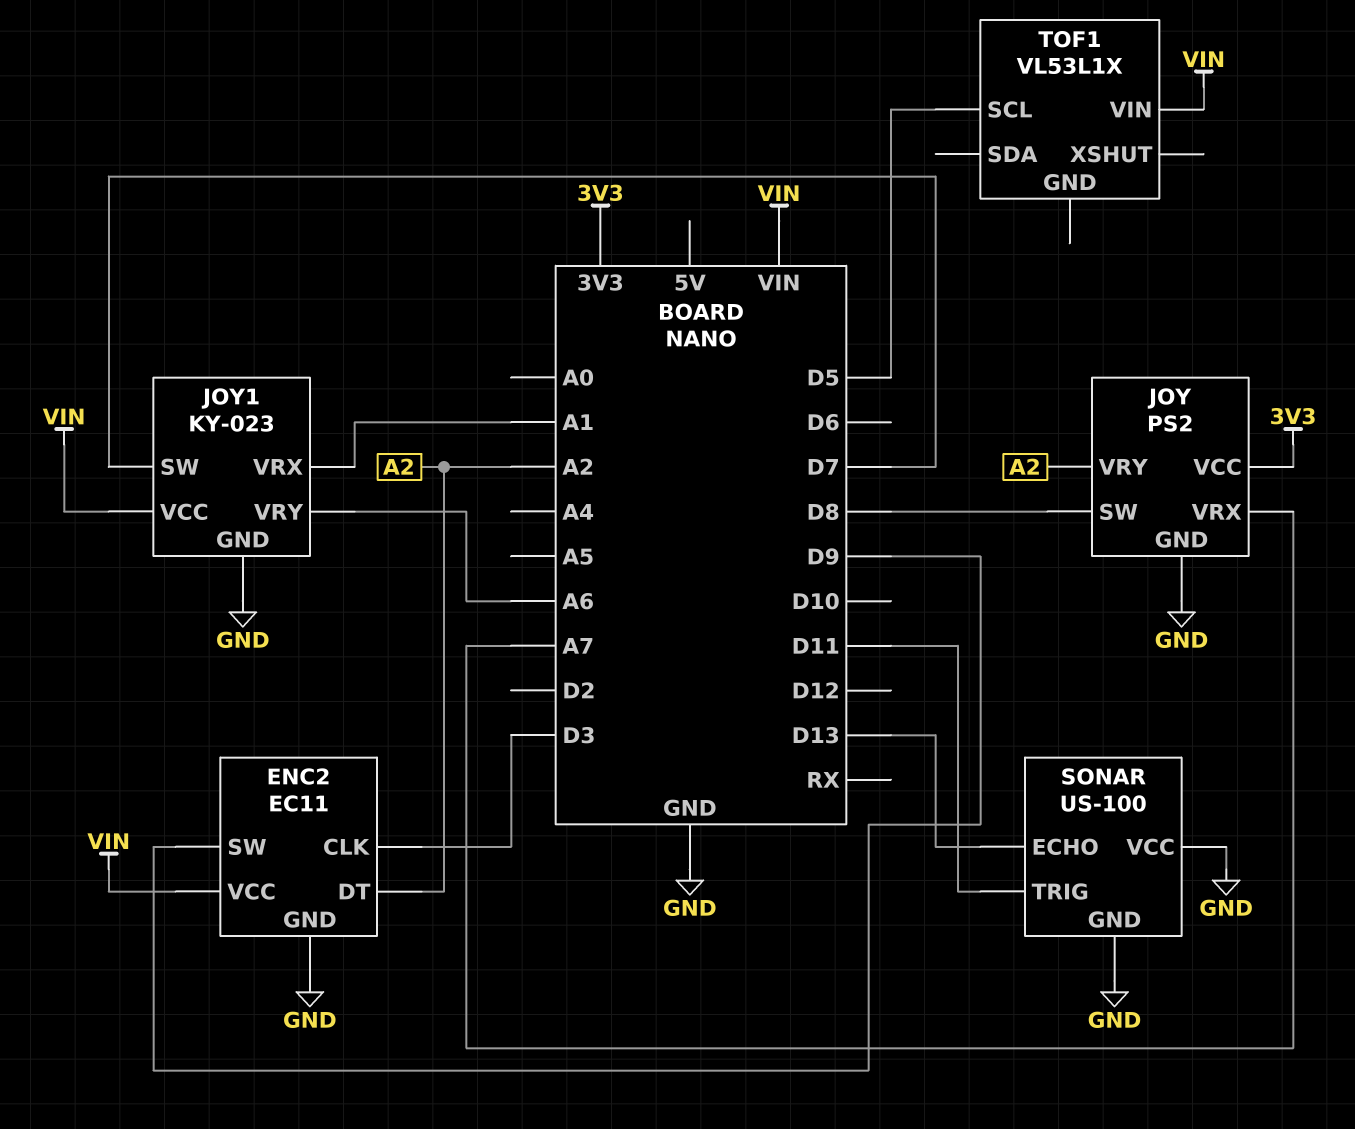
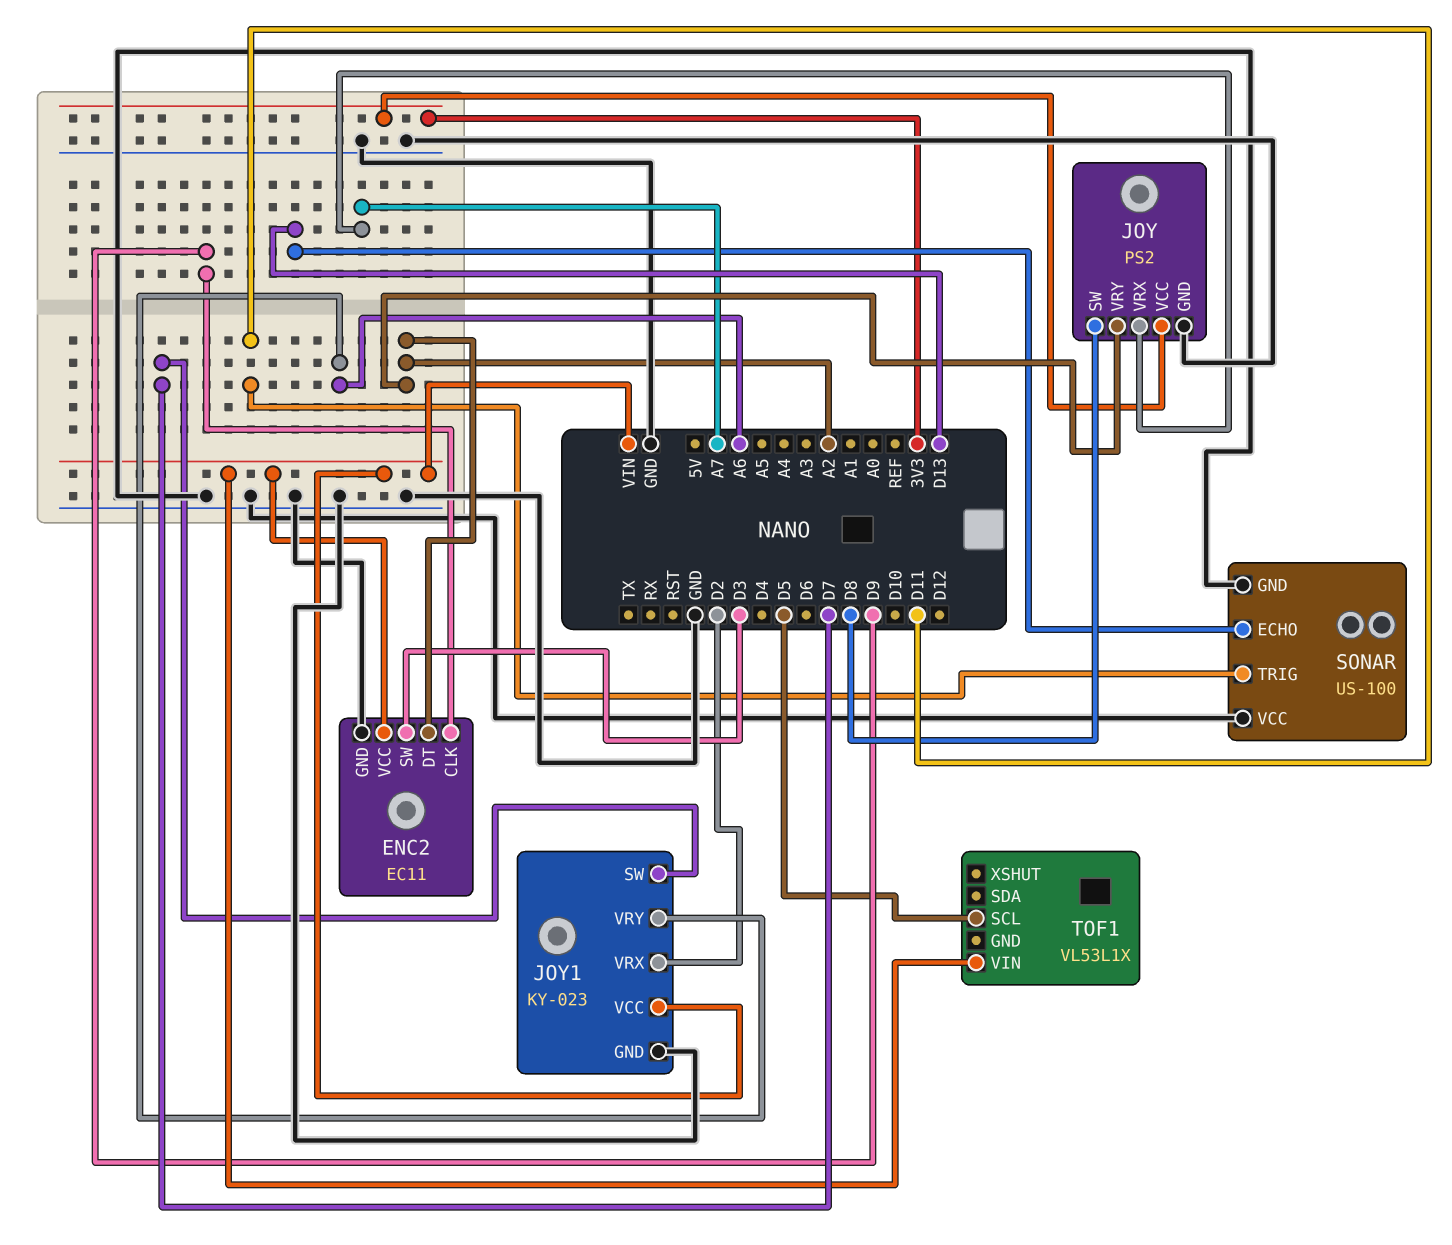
ENC2 pin CLK: D3 -> D9
ENC2 pin SW: D9 -> D3
JOY1 pin VRX: A1 -> D2

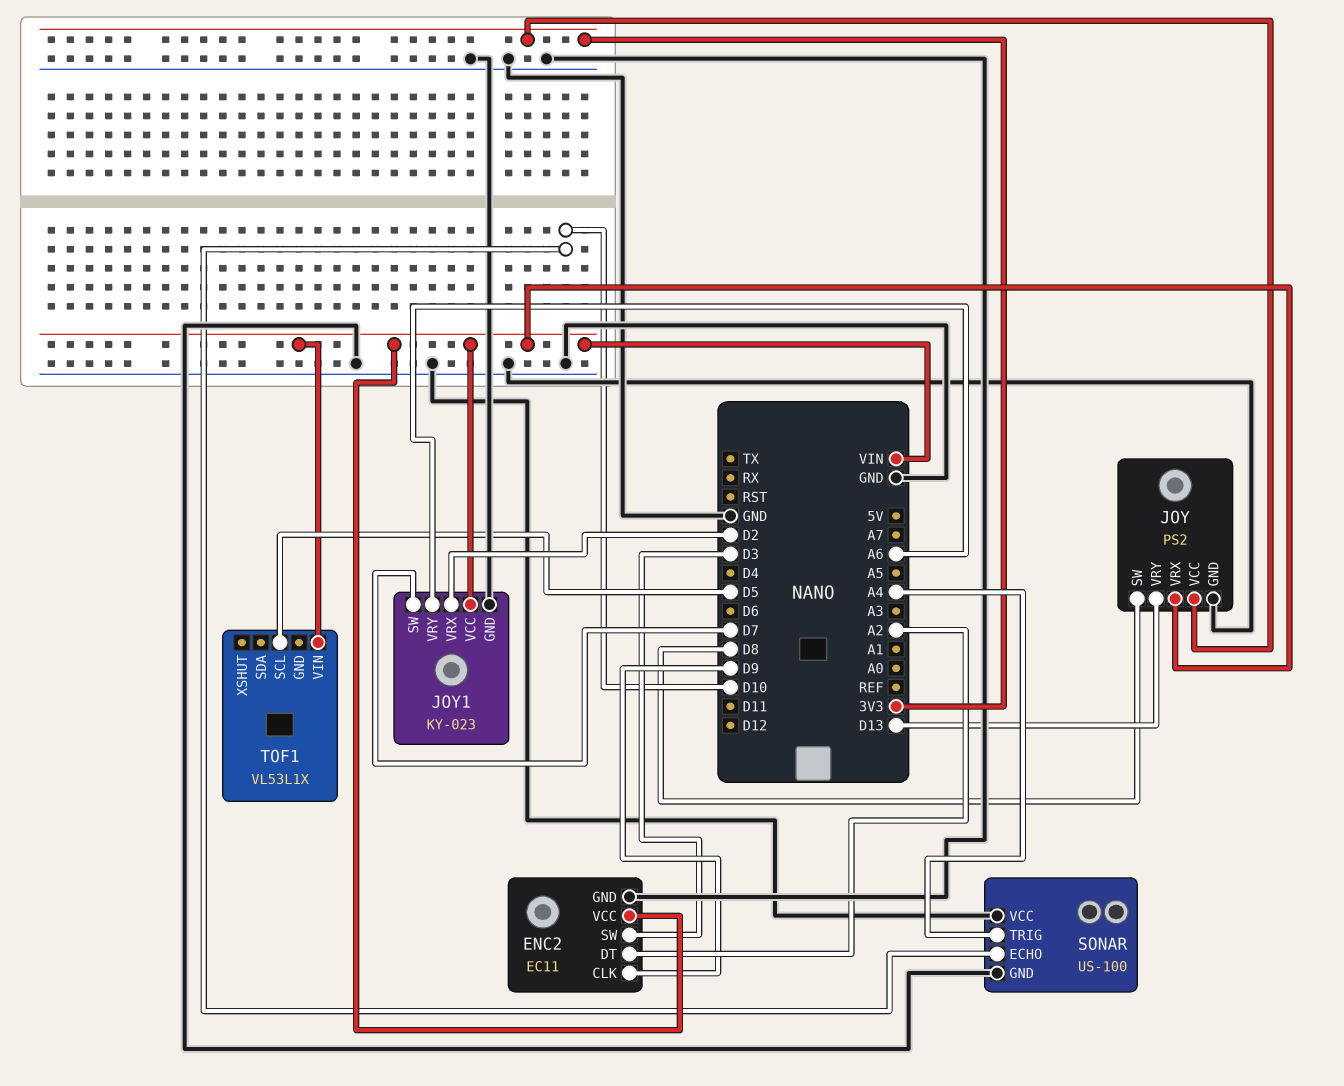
JOY pin VRX: A7 -> VIN
JOY pin VRY: A2 -> D13
SONAR pin ECHO: D13 -> D10
SONAR pin TRIG: D11 -> A4

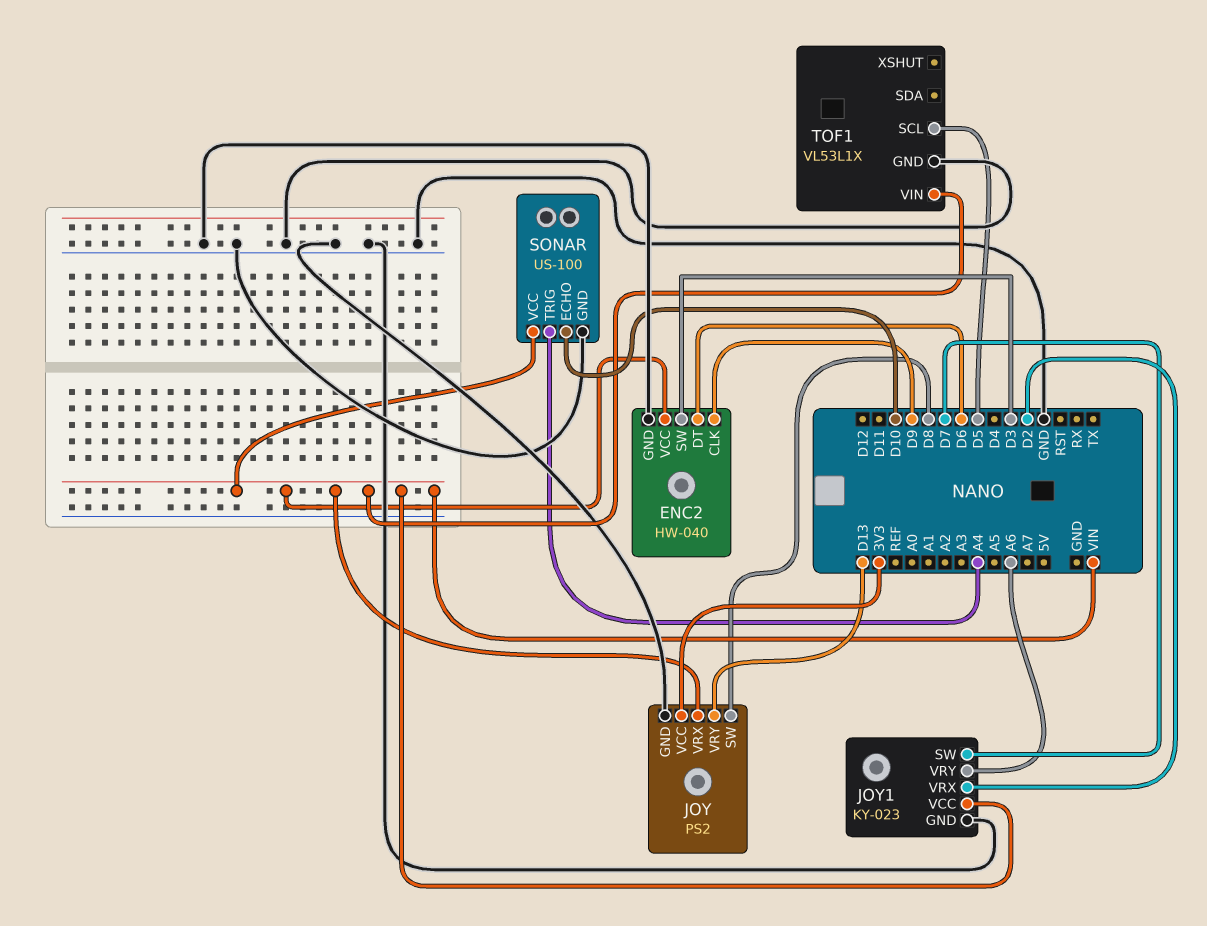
ENC2: EC11 -> HW-040
ENC2 pin DT: A2 -> D6
SONAR pin VCC: GND -> VIN
TOF1 pin GND: none -> GND

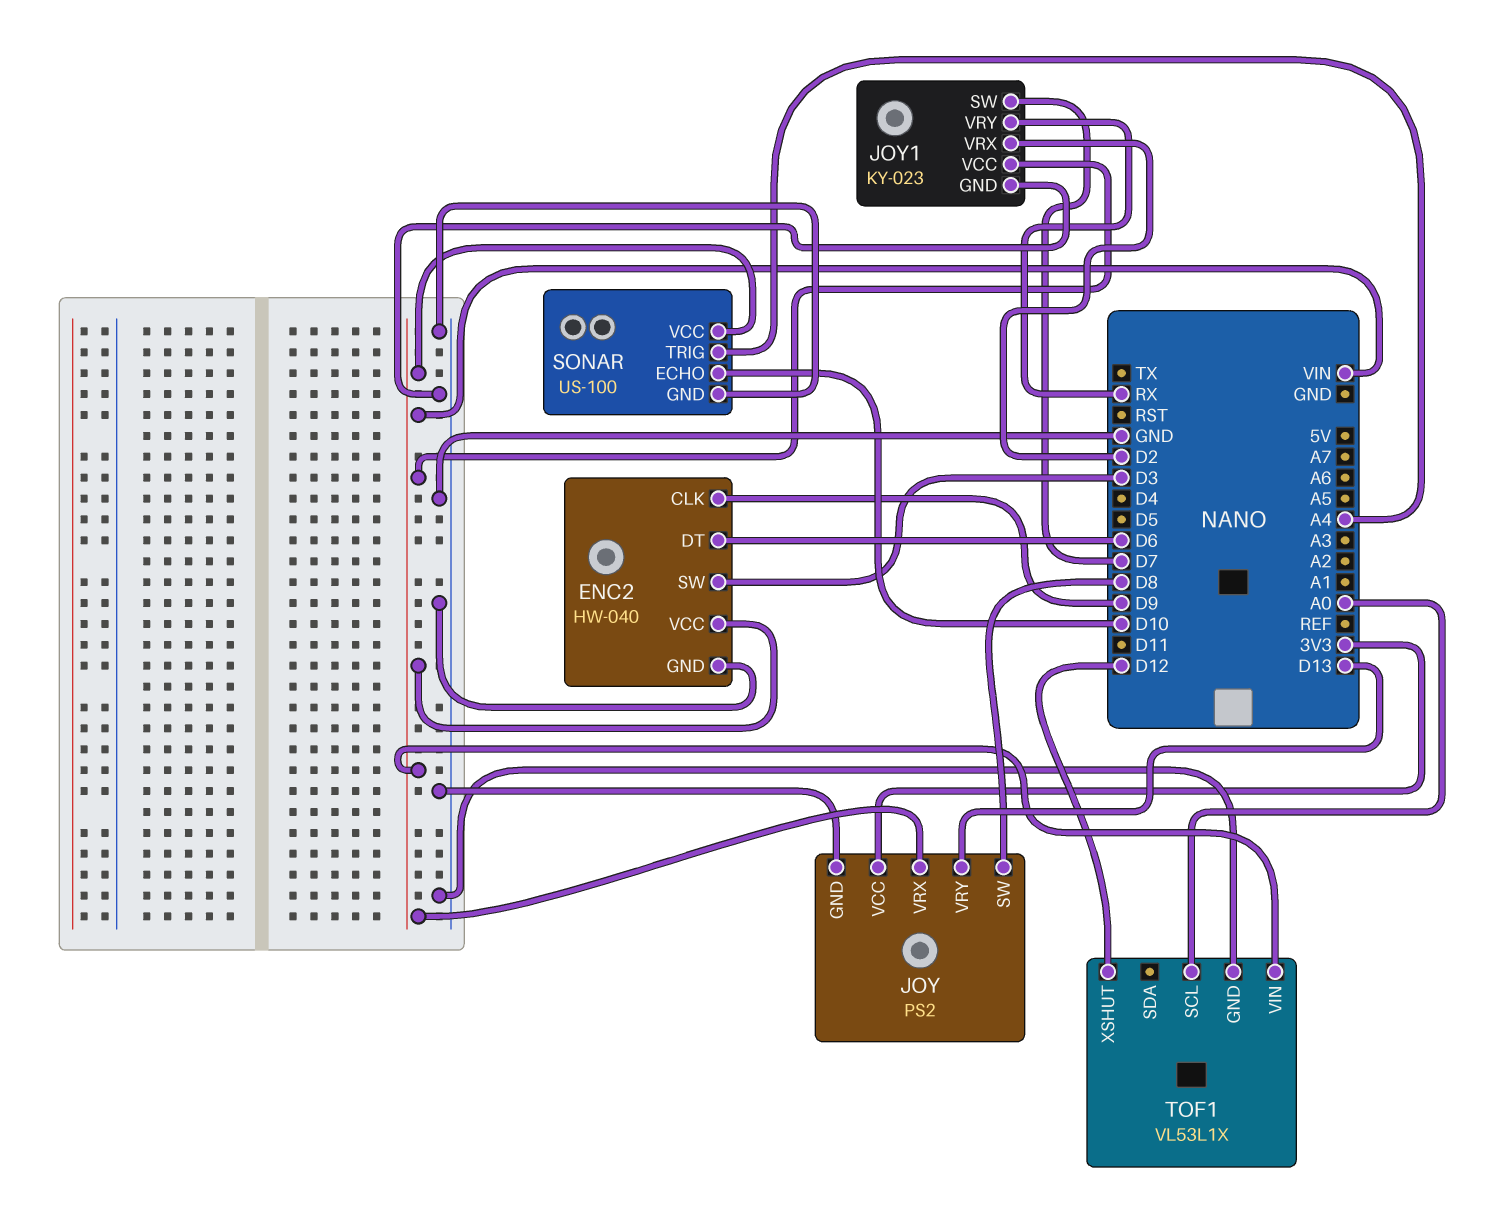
JOY1 pin VRY: A6 -> RX
TOF1 pin SCL: D5 -> A0
TOF1 pin XSHUT: none -> D12

